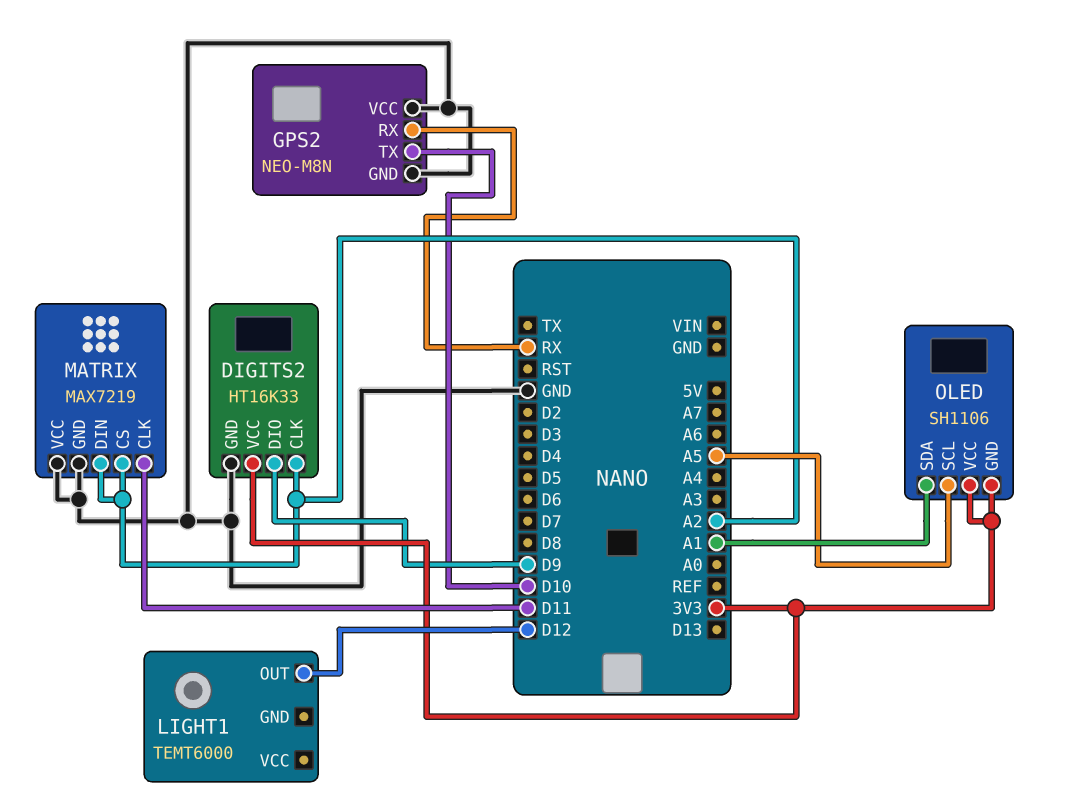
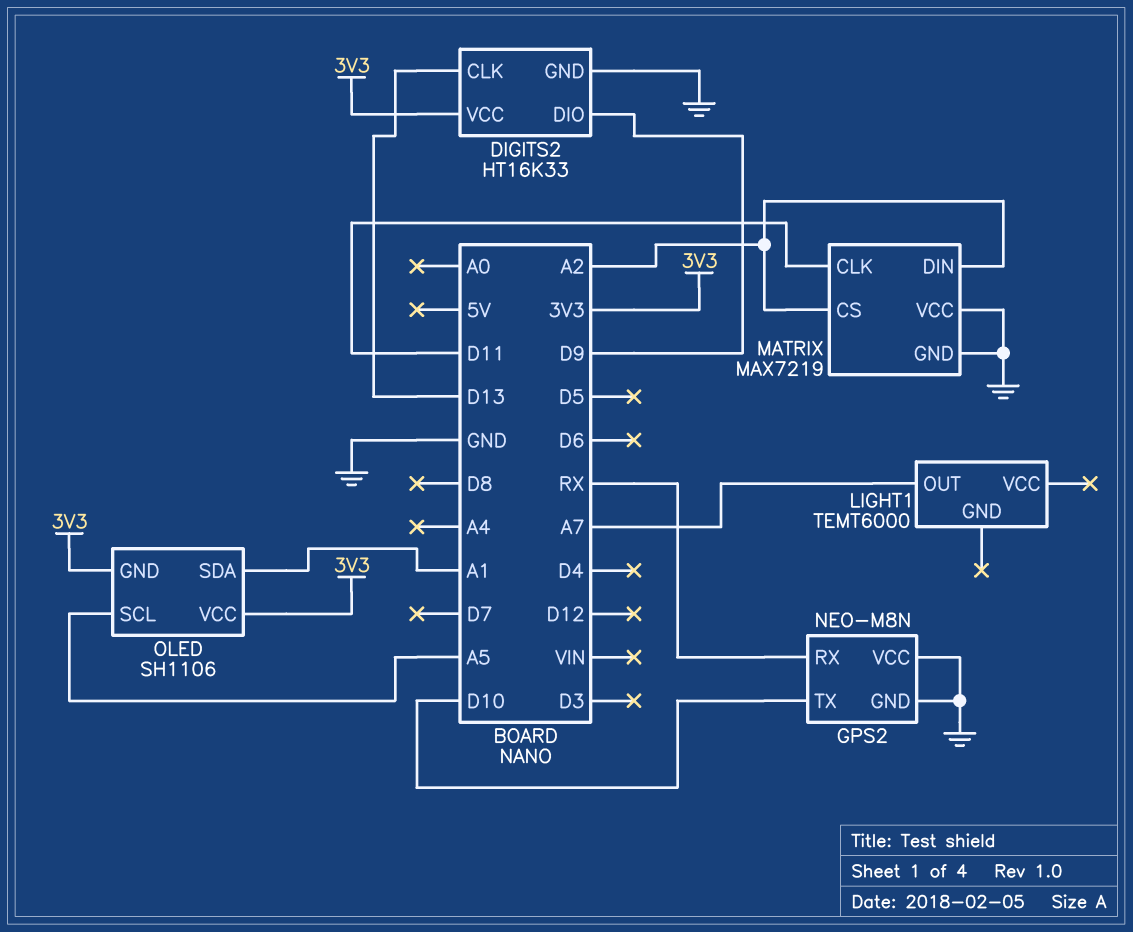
DIGITS2 pin CLK: A2 -> D13
LIGHT1 pin OUT: D12 -> A7

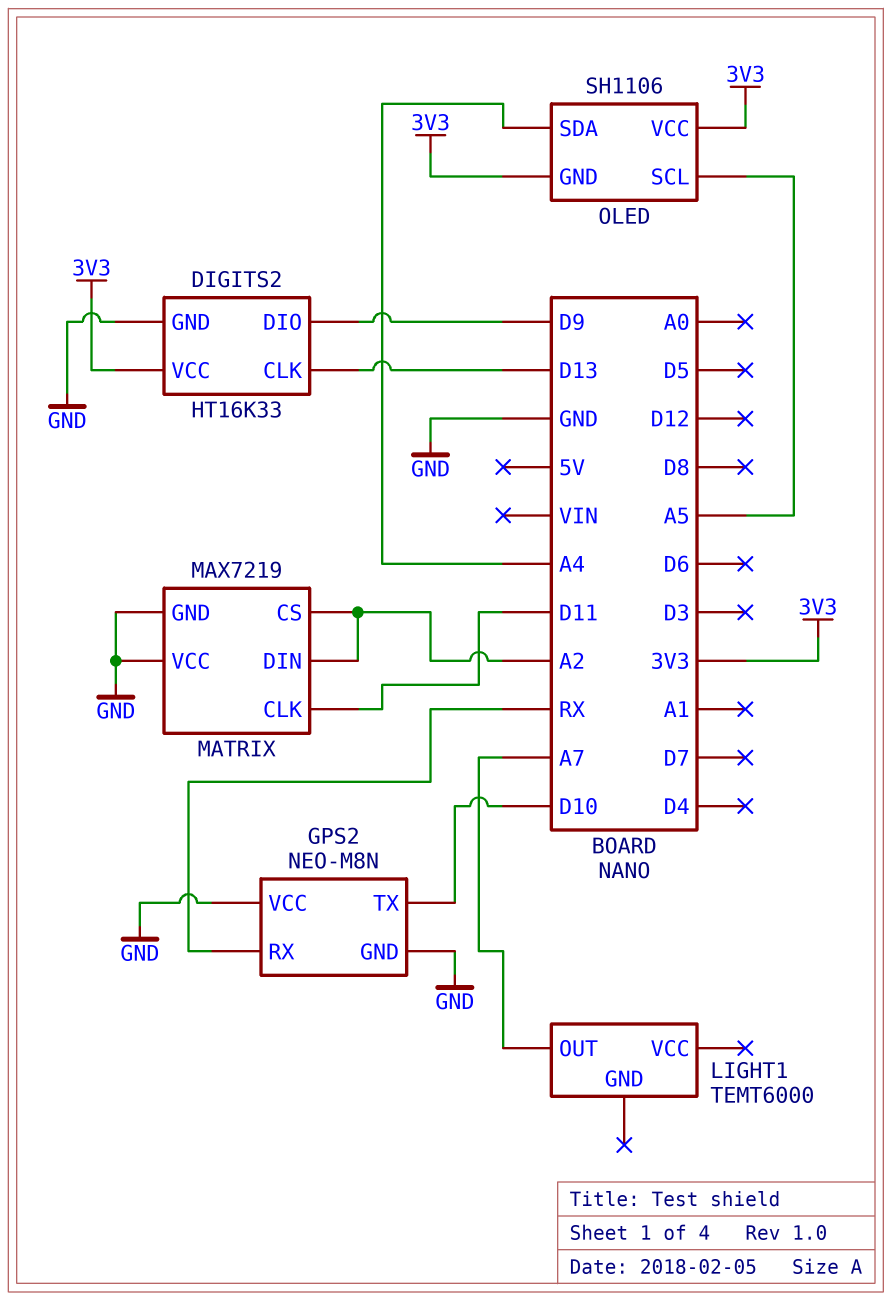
OLED pin SDA: A1 -> A4

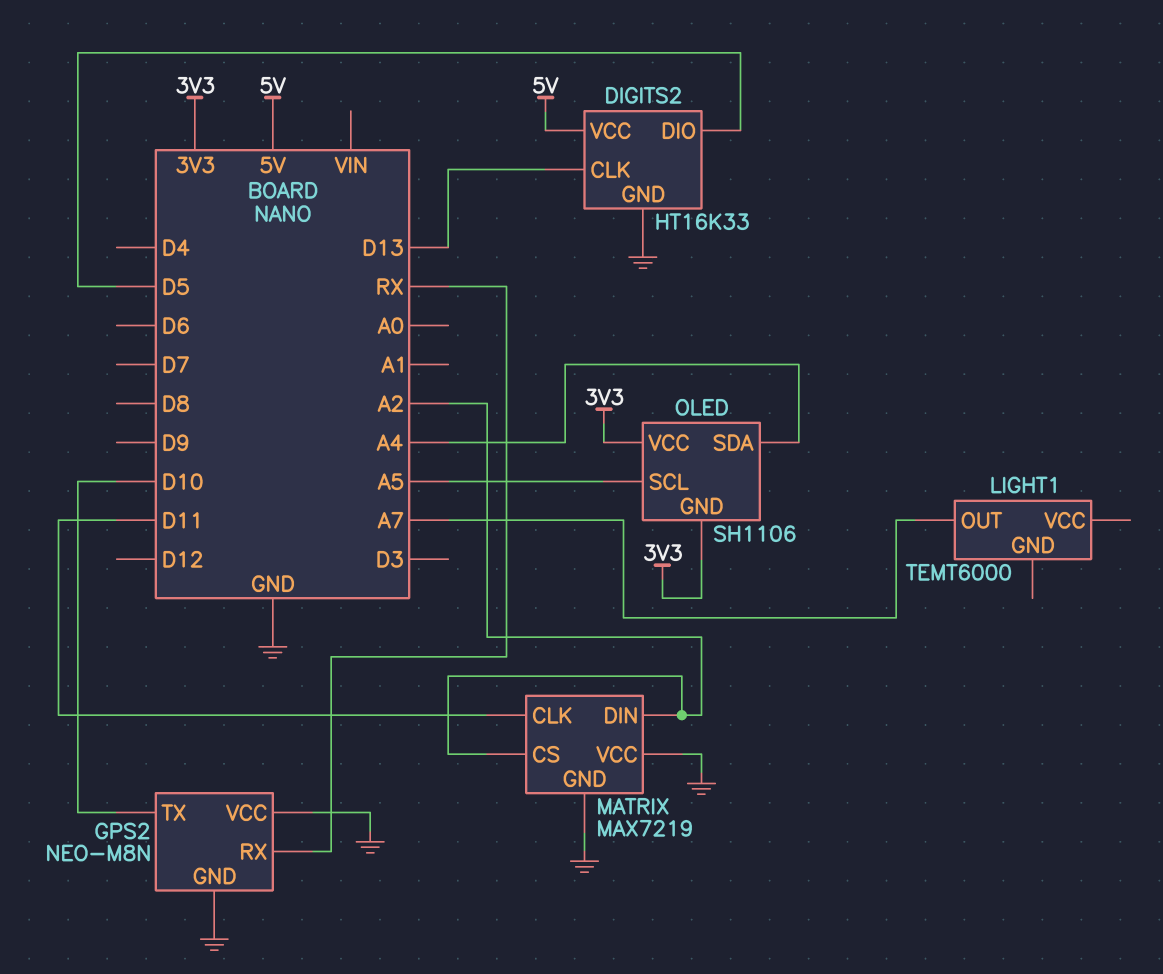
DIGITS2 pin DIO: D9 -> D5
DIGITS2 pin VCC: 3V3 -> 5V

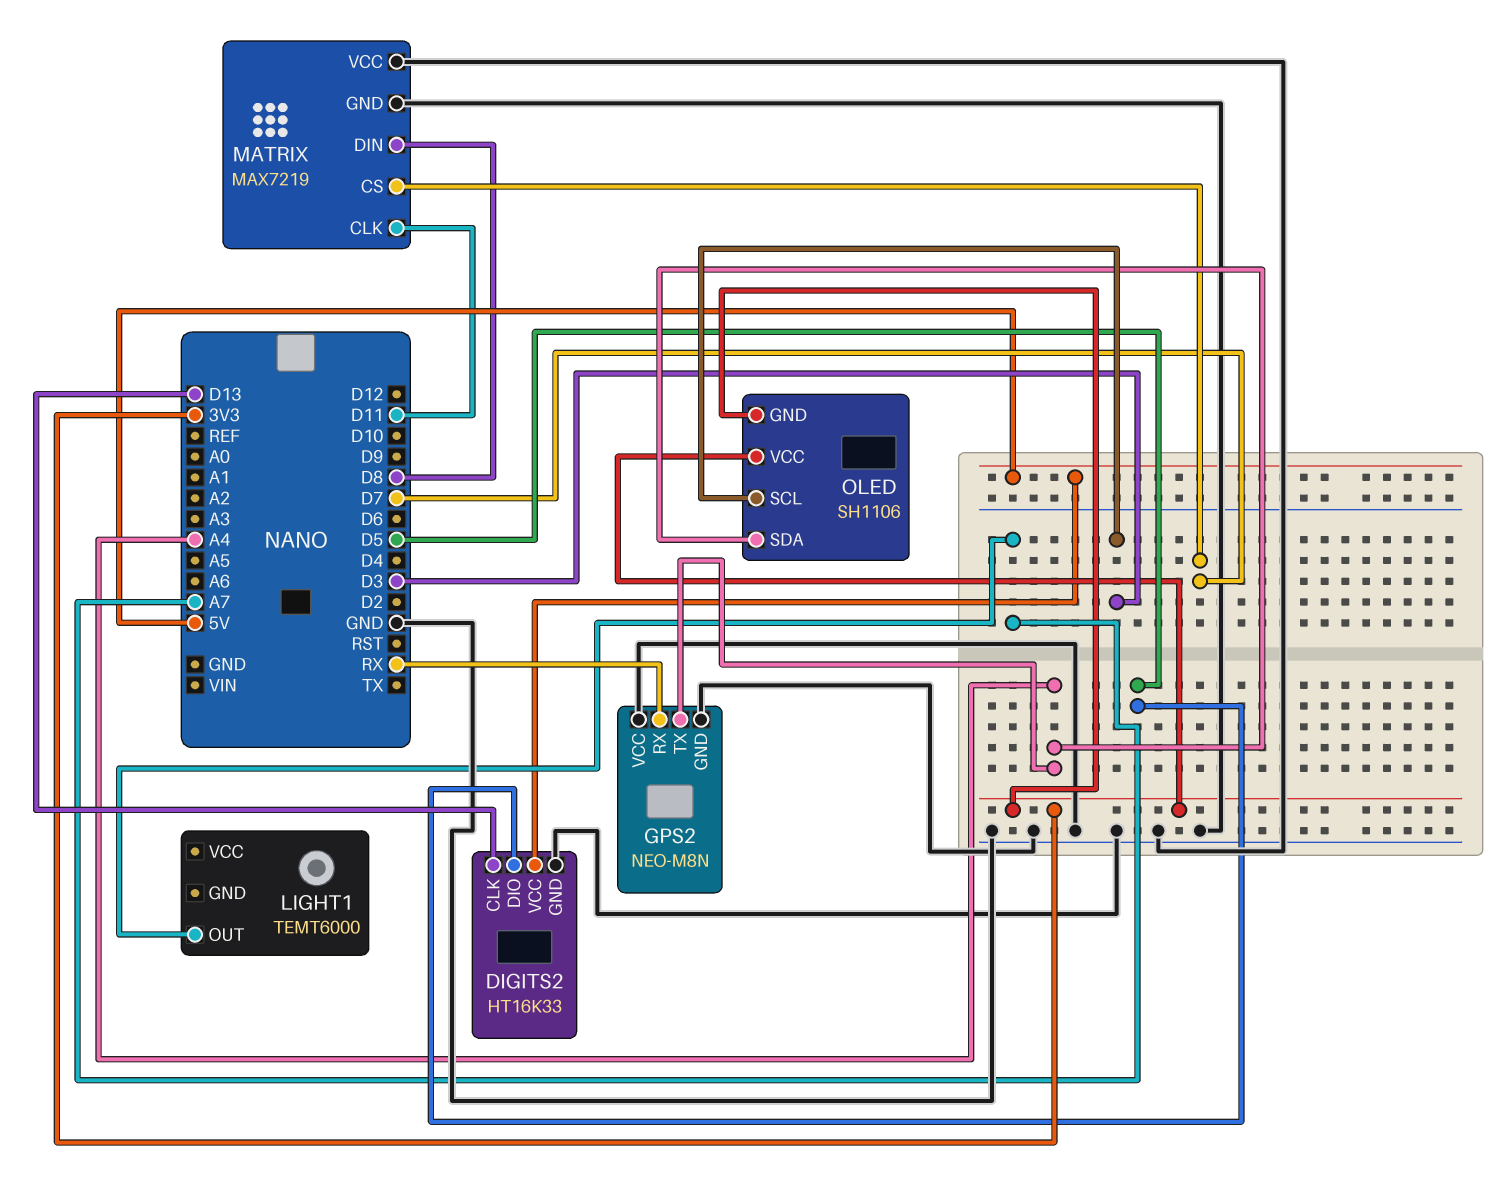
GPS2 pin TX: D10 -> A4
MATRIX pin CS: A2 -> D7
MATRIX pin DIN: A2 -> D8
OLED pin SCL: A5 -> D3

